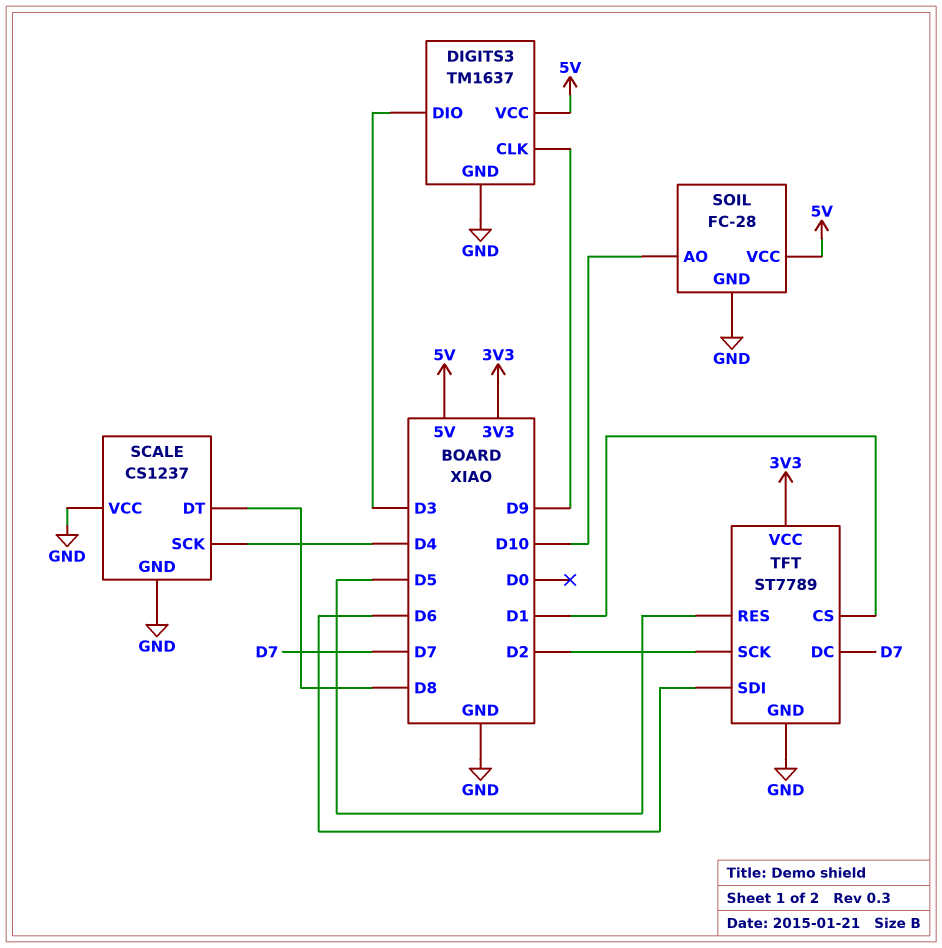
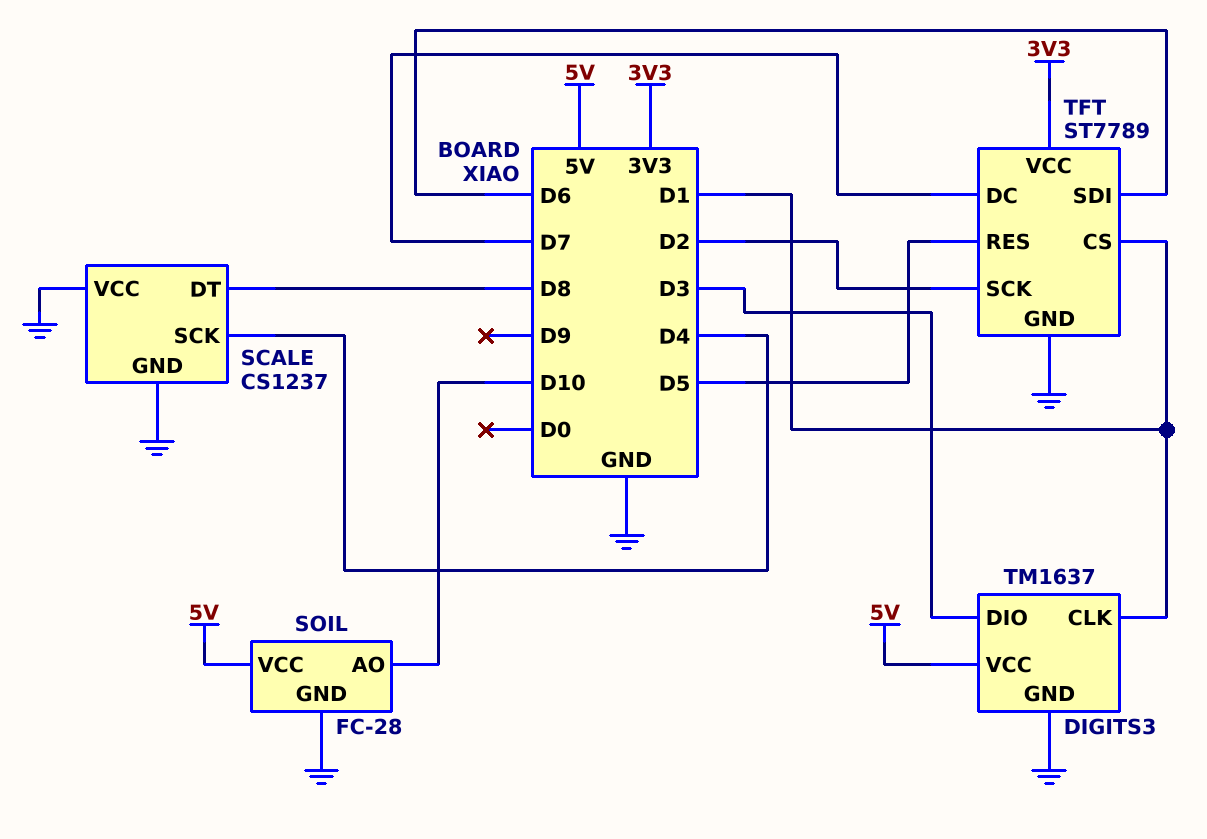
DIGITS3 pin CLK: D9 -> D1

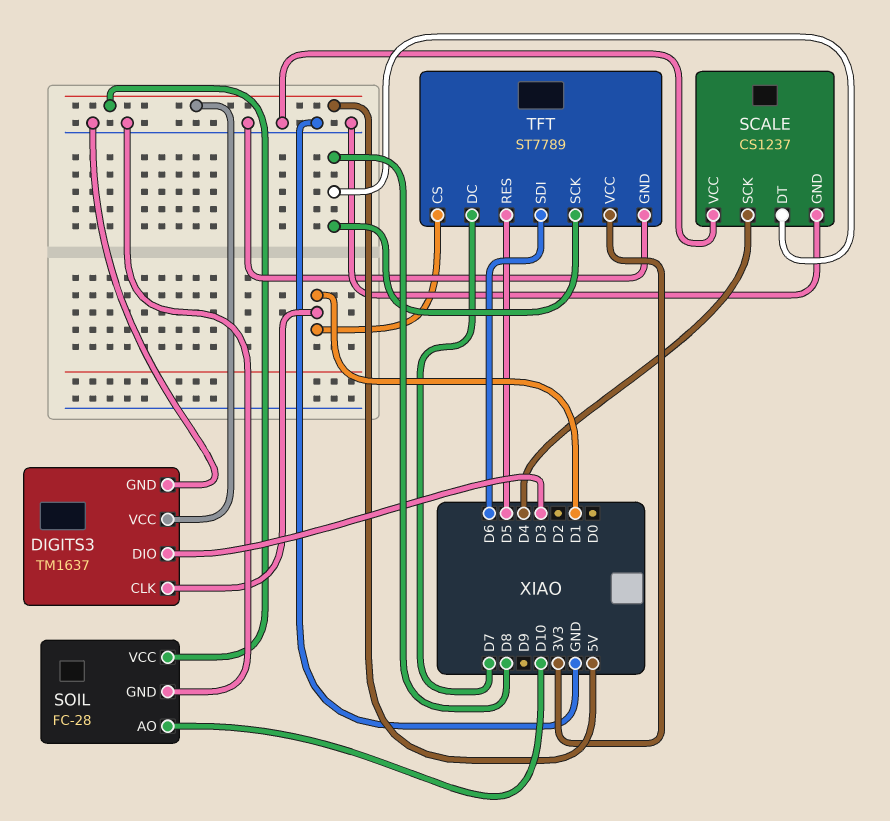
TFT pin SCK: D2 -> D8

